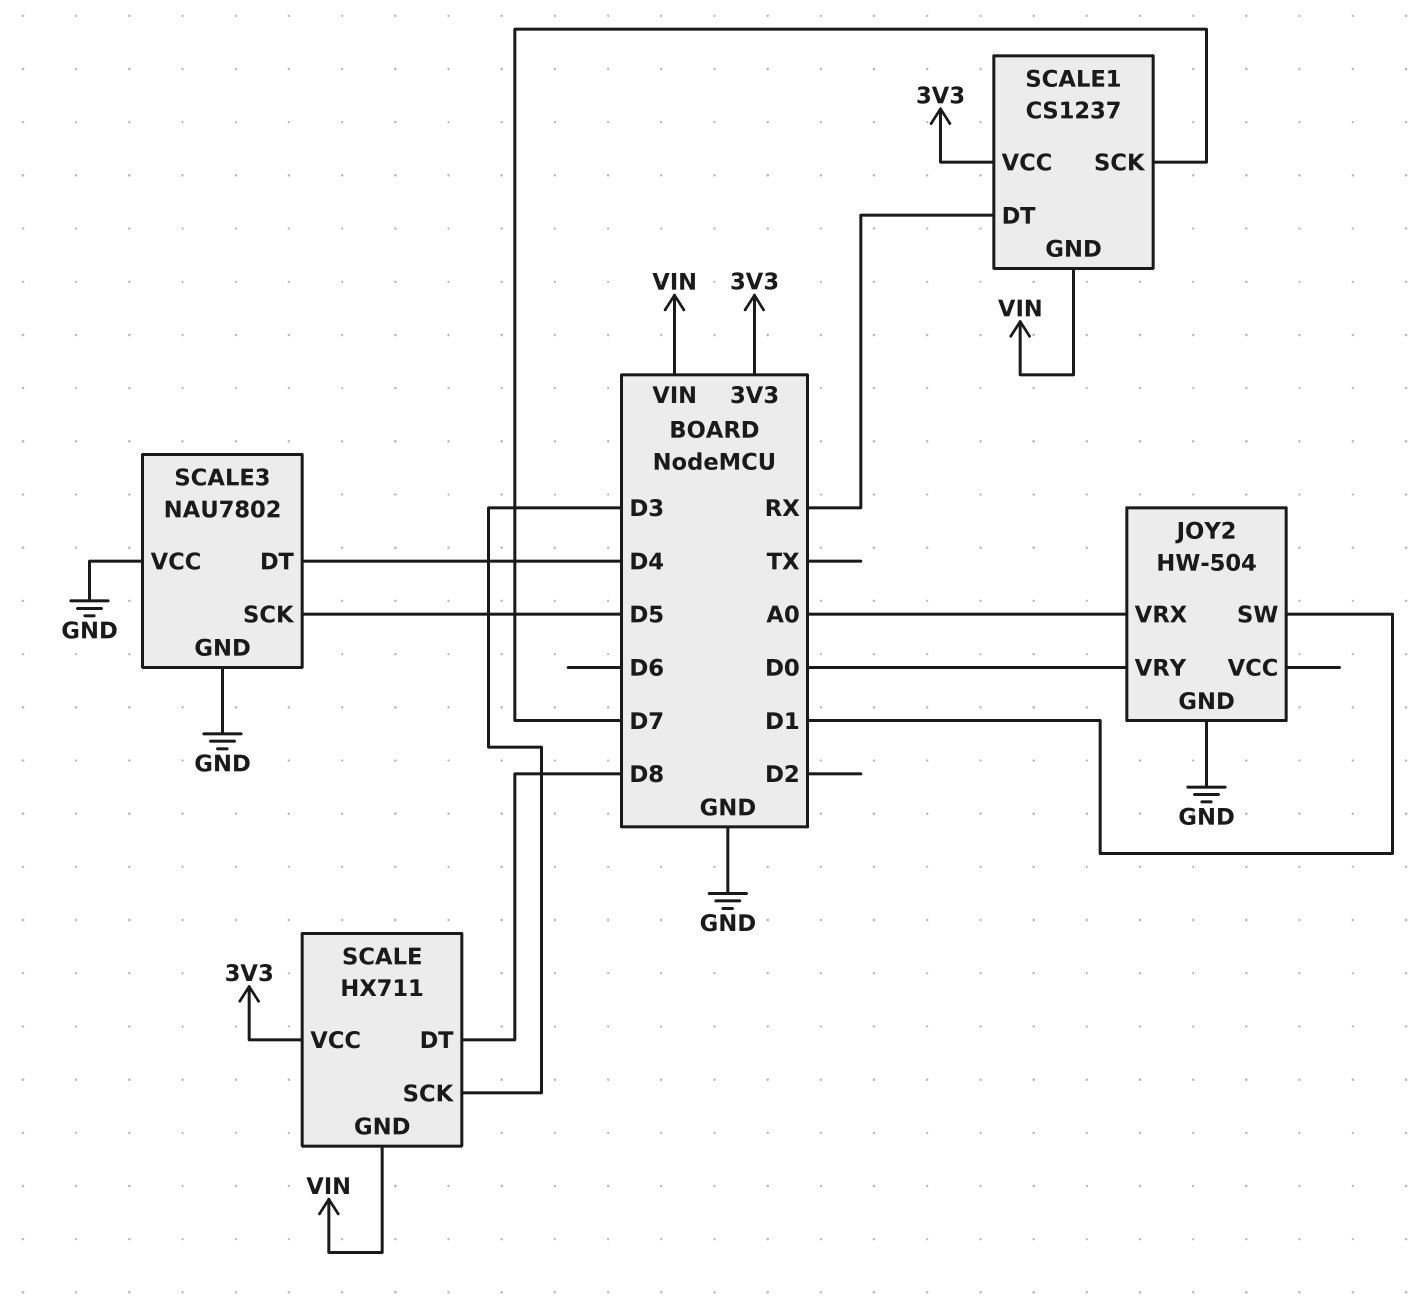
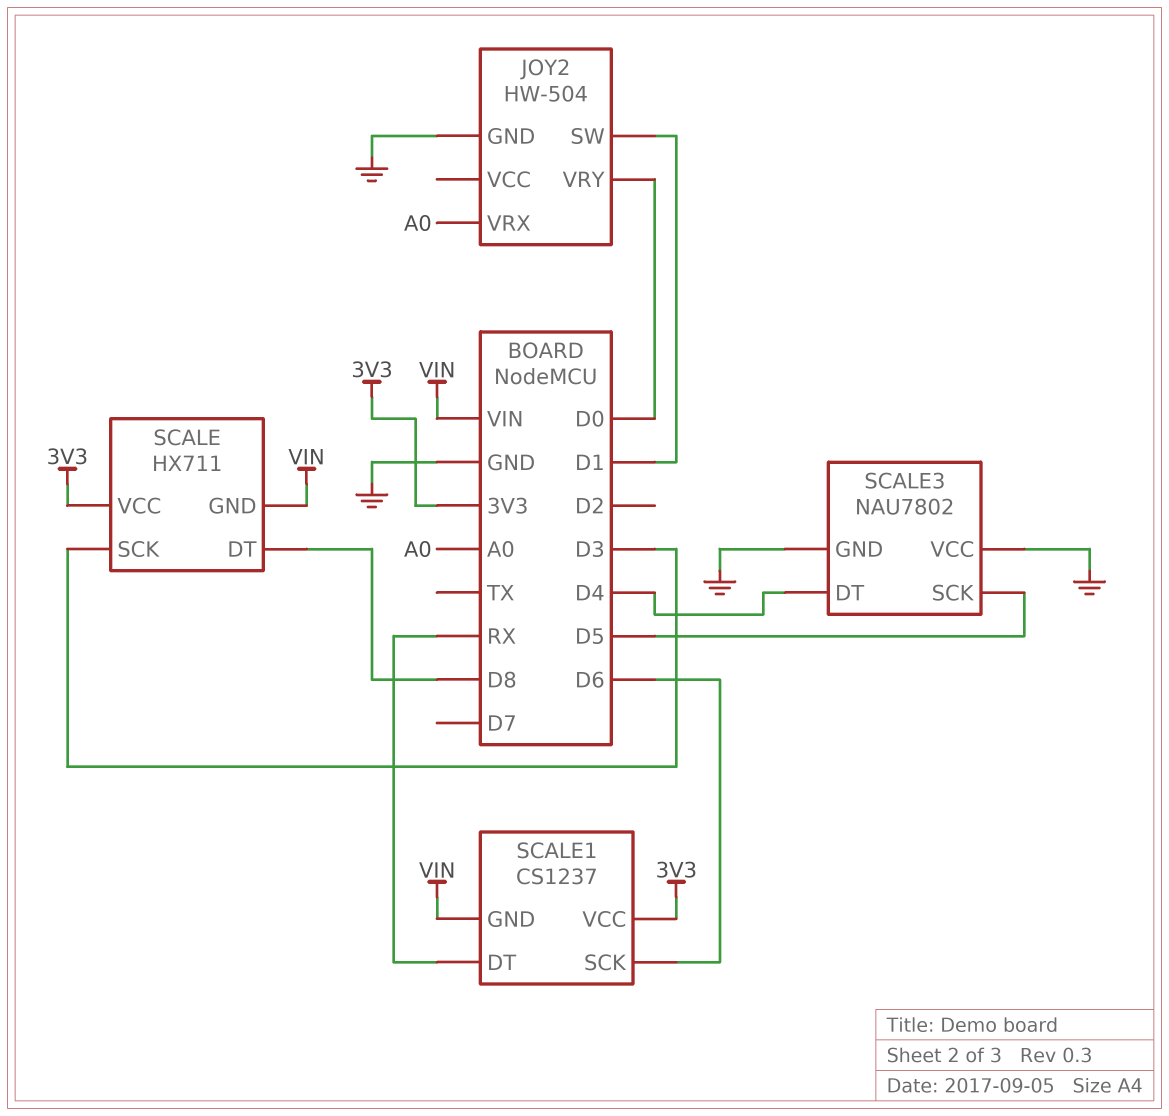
SCALE1 pin SCK: D7 -> D6

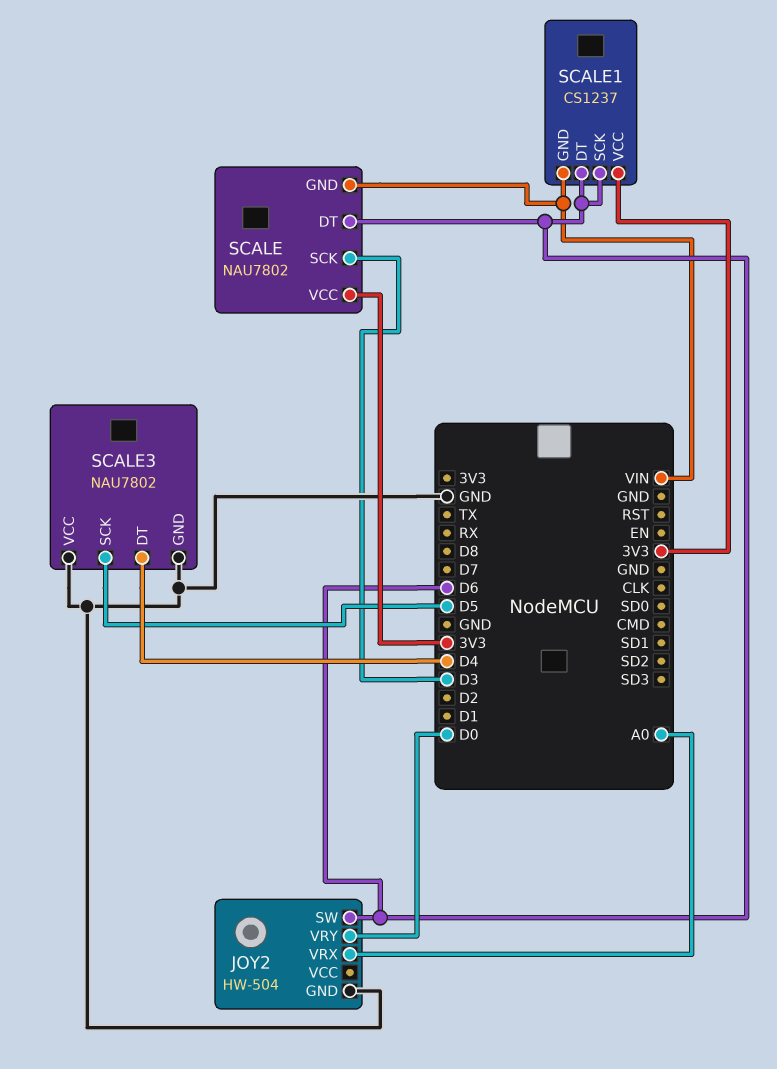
JOY2 pin SW: D1 -> D6
SCALE: HX711 -> NAU7802
SCALE pin DT: D8 -> D6
SCALE1 pin DT: RX -> D6

